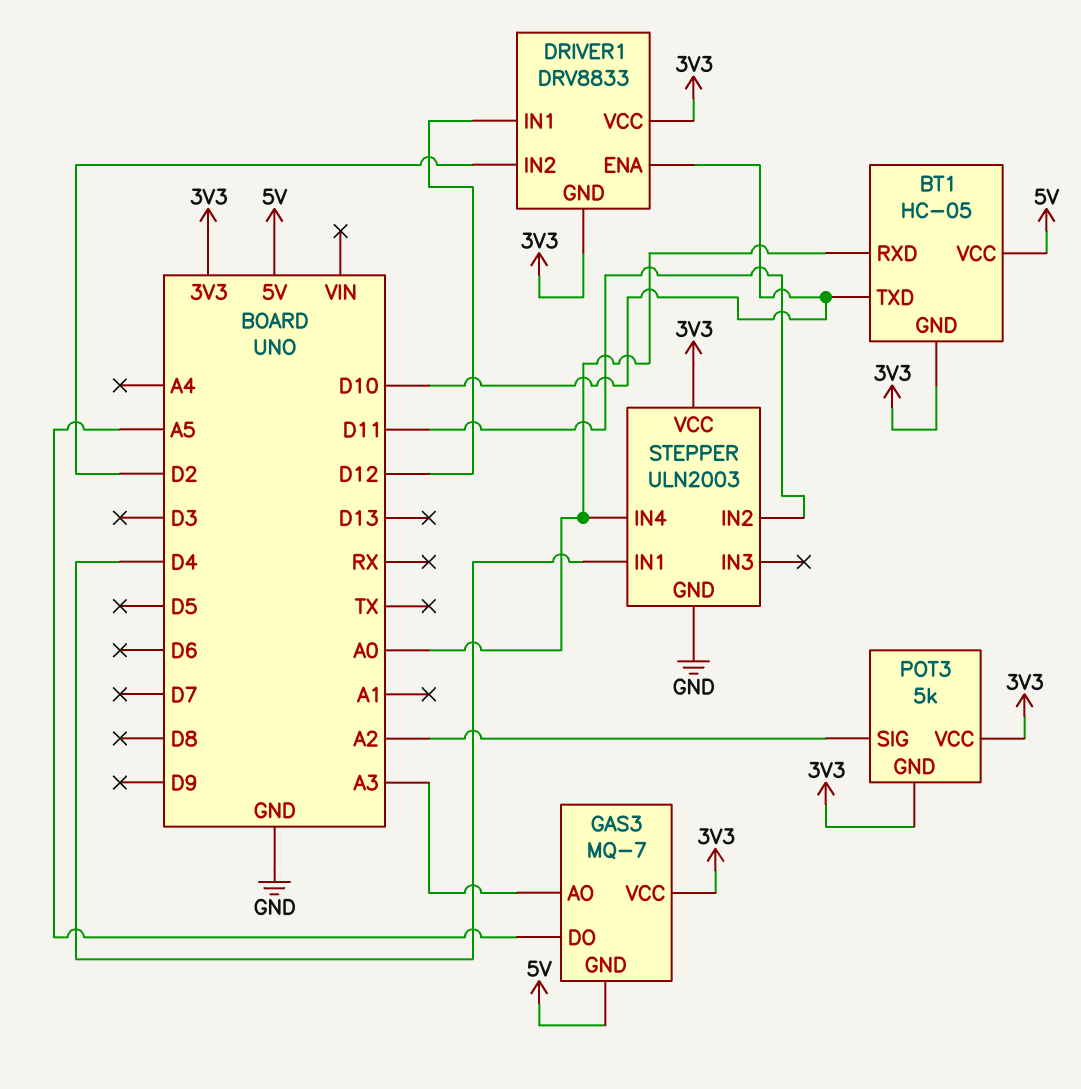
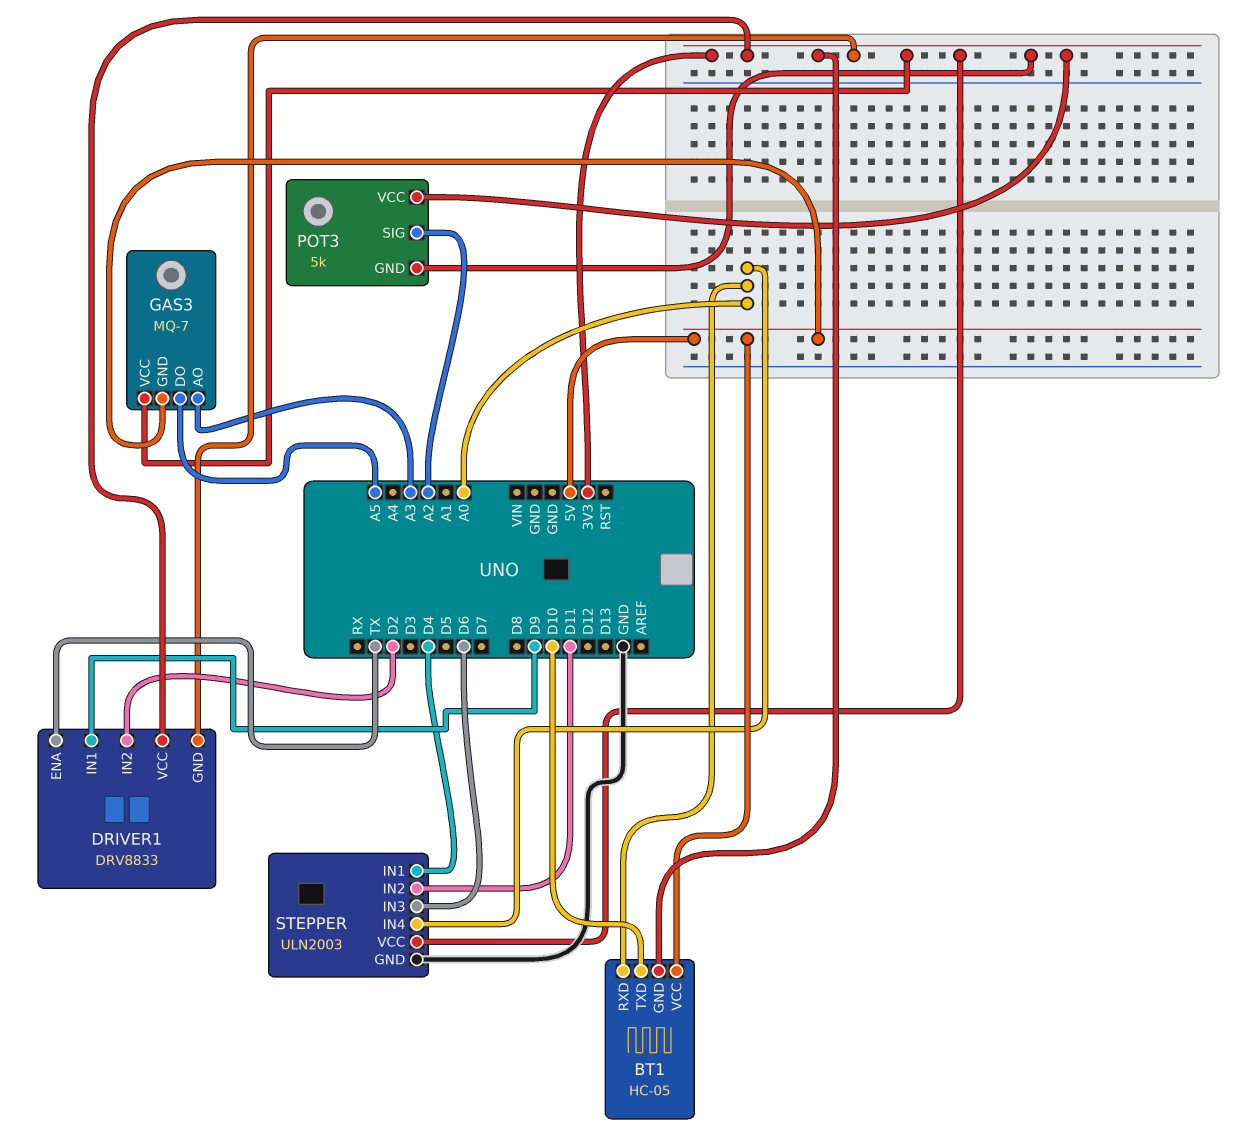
DRIVER1 pin ENA: D10 -> TX
DRIVER1 pin IN1: D12 -> D9
STEPPER pin IN3: none -> D6

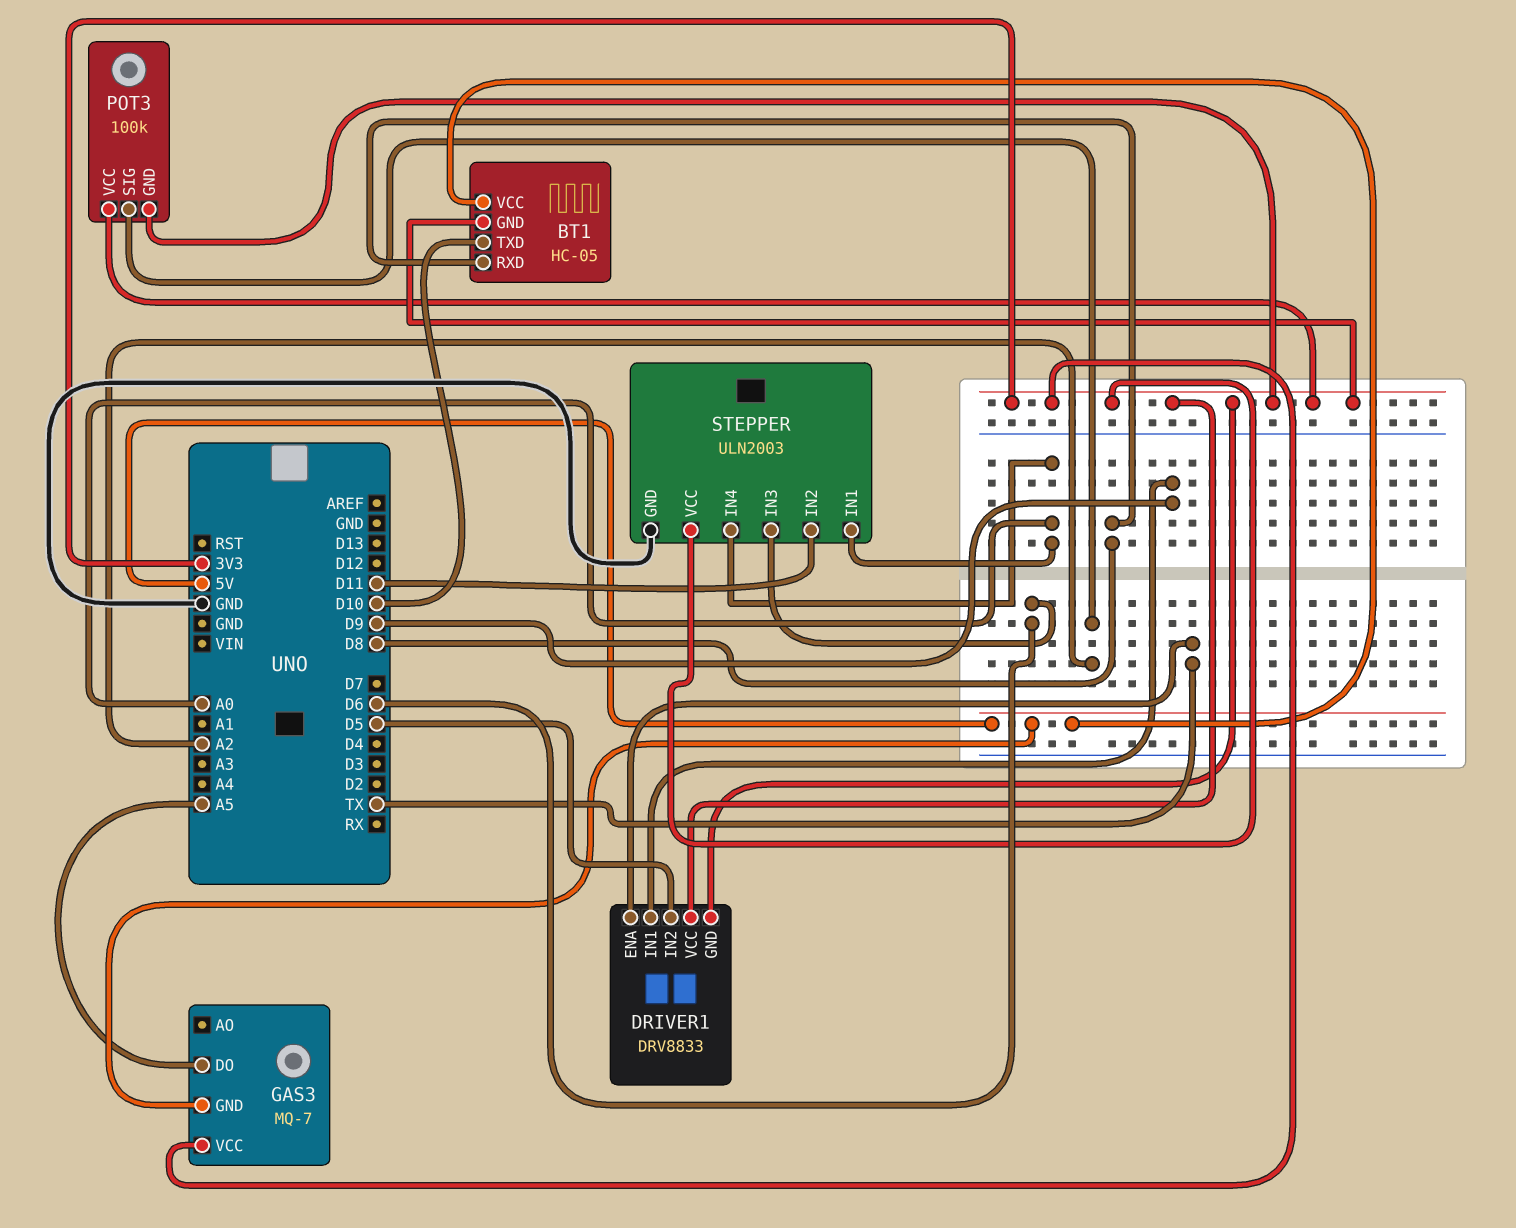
BT1 pin RXD: A0 -> D8
DRIVER1 pin IN2: D2 -> D5
GAS3 pin AO: A3 -> none
POT3: 5k -> 100k
STEPPER pin IN1: D4 -> A0

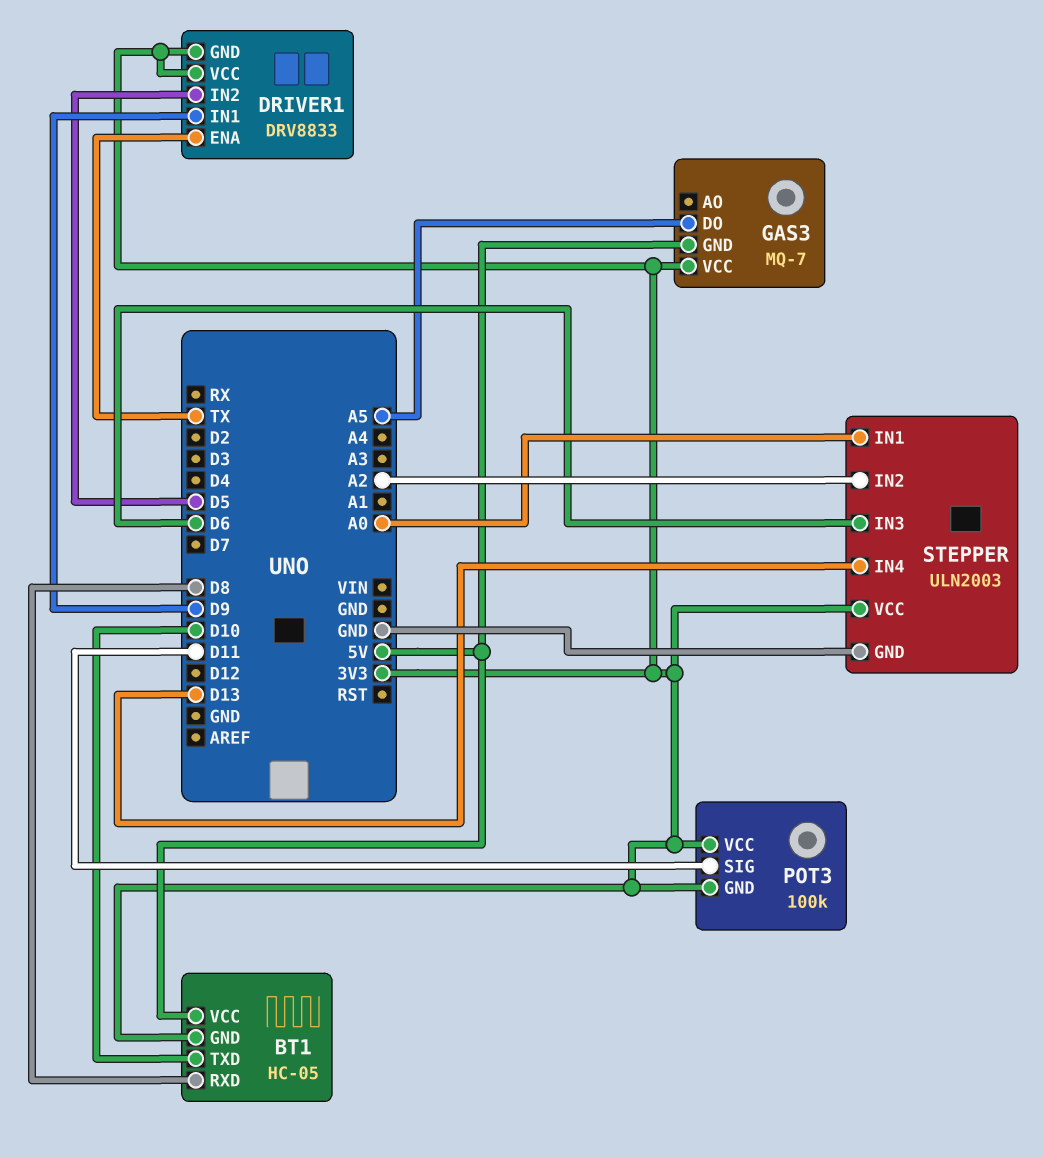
POT3 pin SIG: A2 -> D11
STEPPER pin IN2: D11 -> A2
STEPPER pin IN4: A0 -> D13

